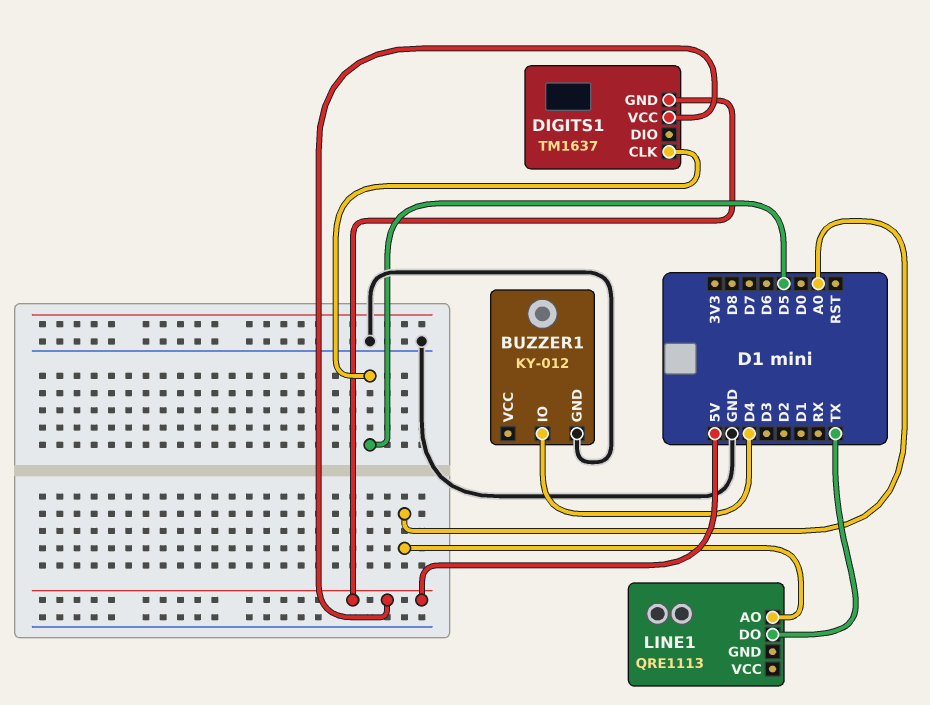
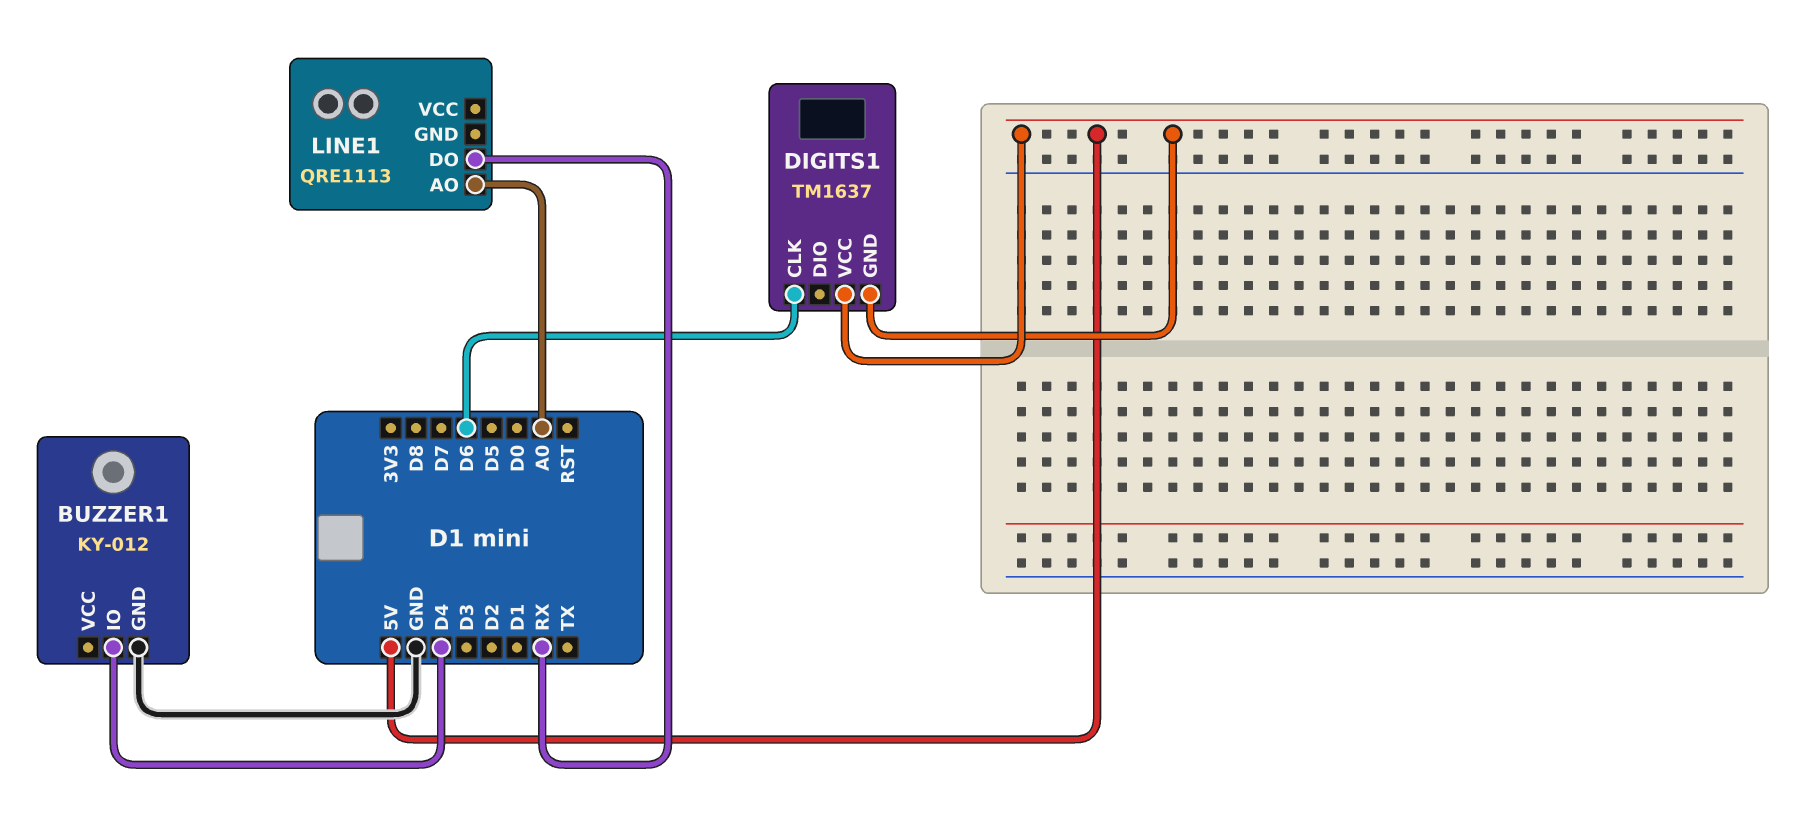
DIGITS1 pin CLK: D5 -> D6
LINE1 pin DO: TX -> RX

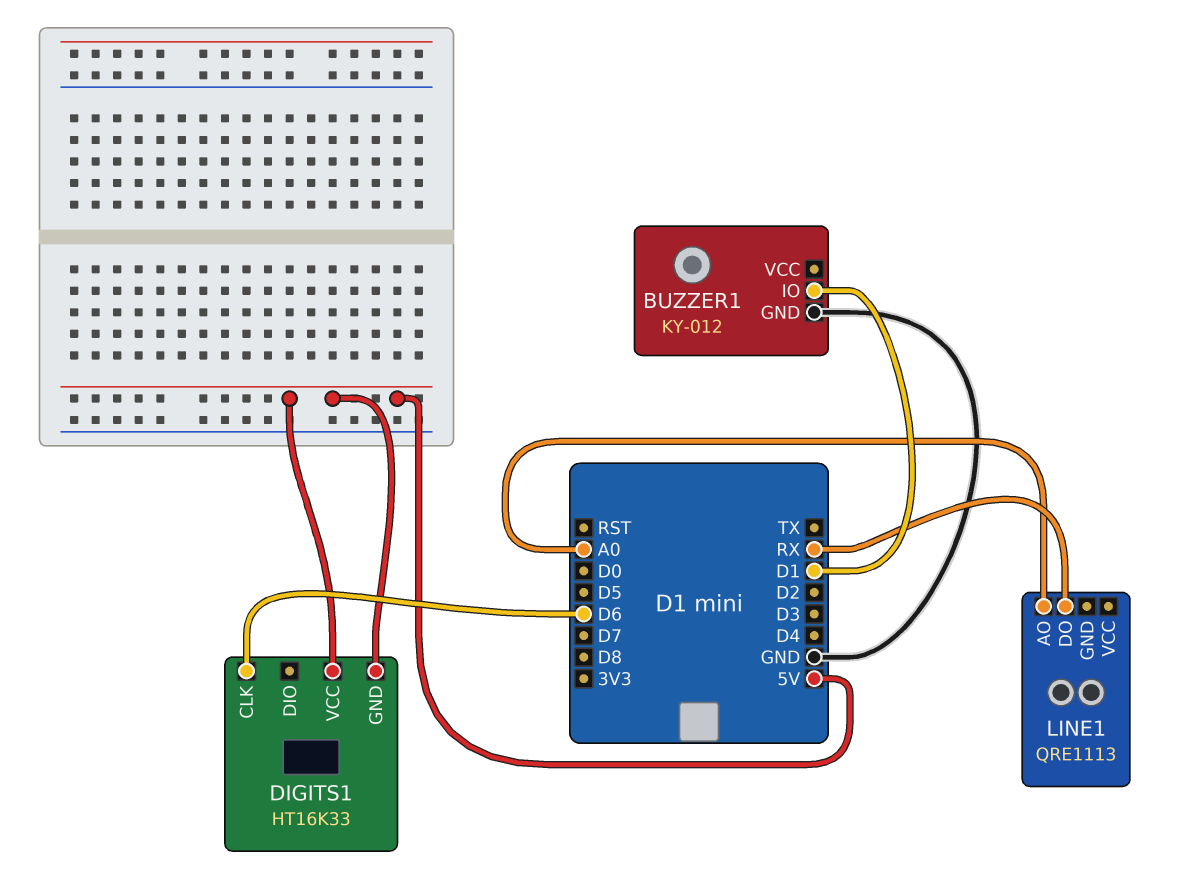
BUZZER1 pin IO: D4 -> D1
DIGITS1: TM1637 -> HT16K33

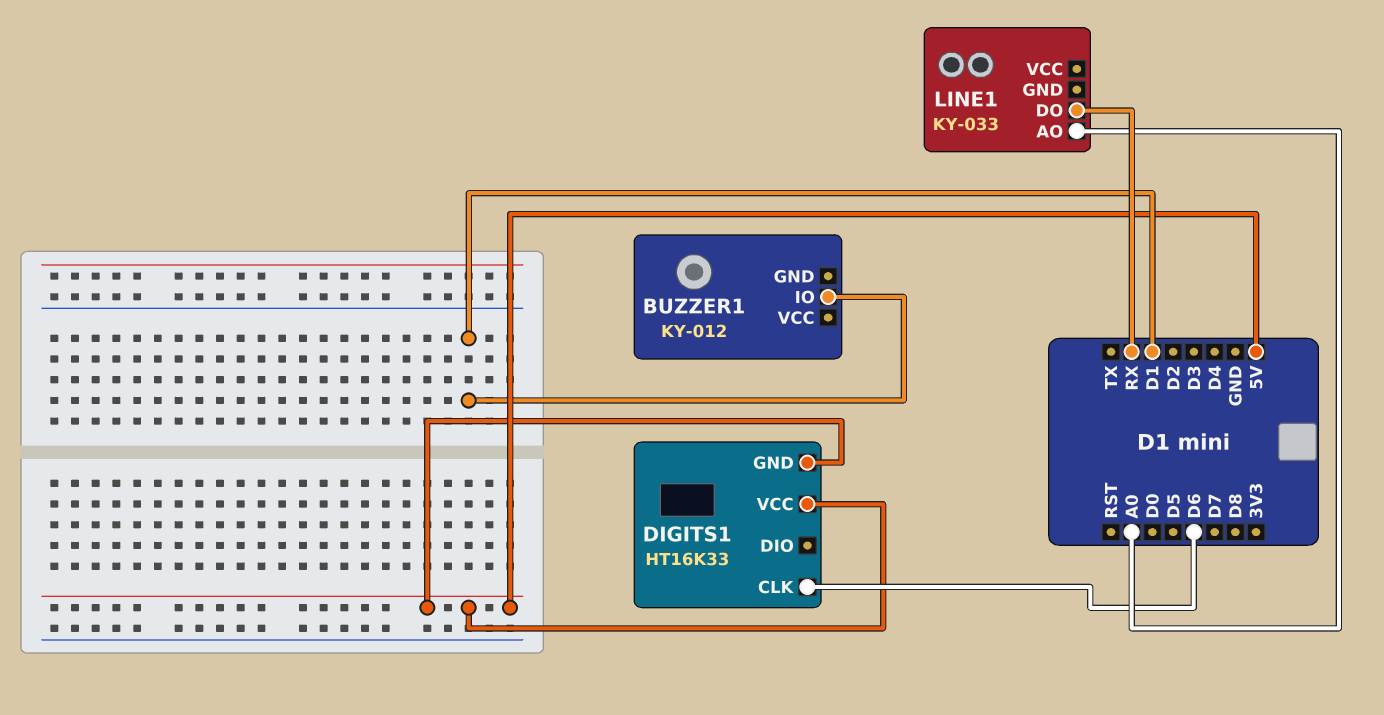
BUZZER1 pin GND: GND -> none
LINE1: QRE1113 -> KY-033

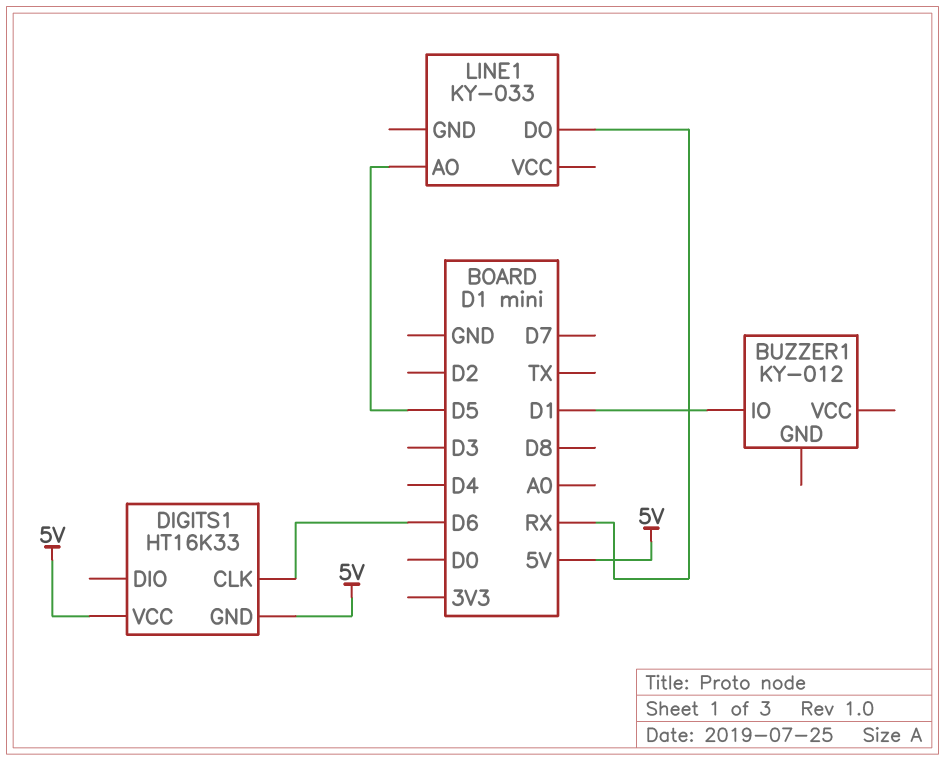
LINE1 pin AO: A0 -> D5

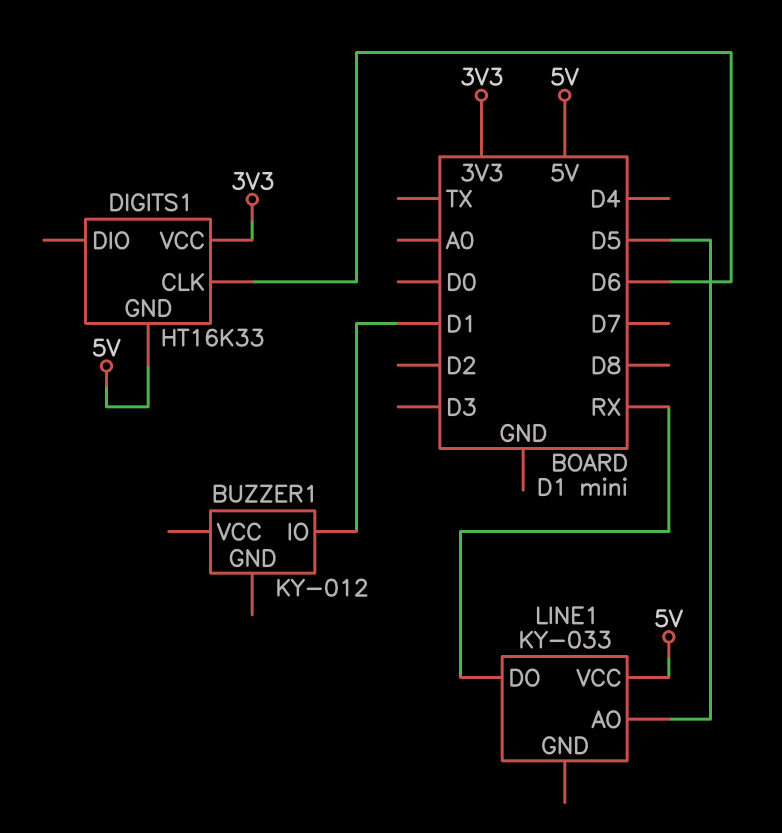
DIGITS1 pin VCC: 5V -> 3V3
LINE1 pin VCC: none -> 5V

